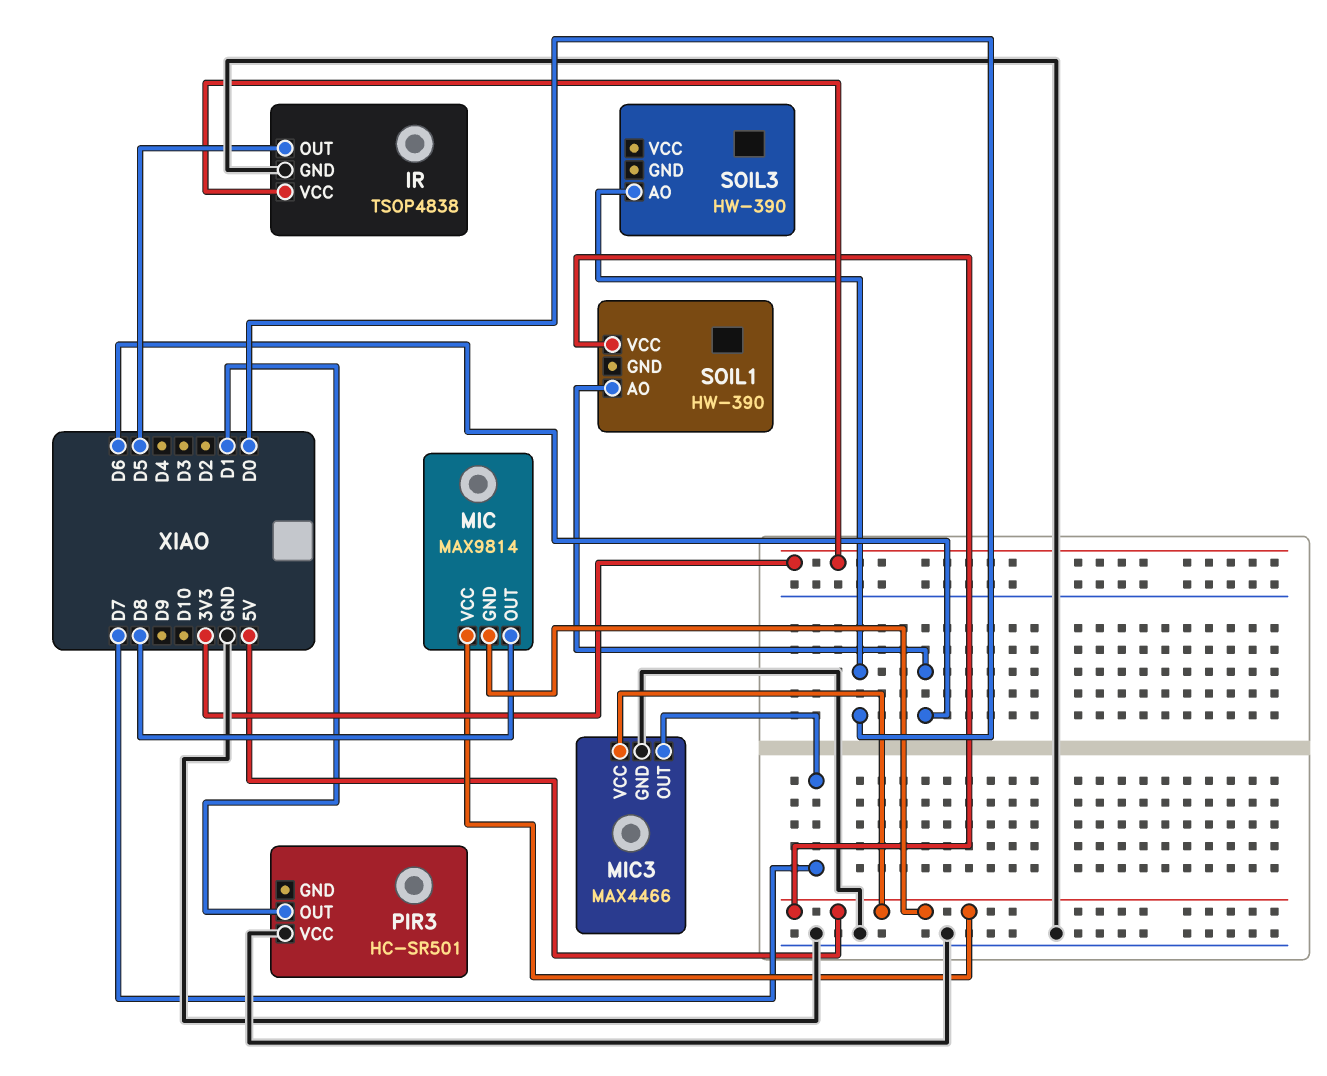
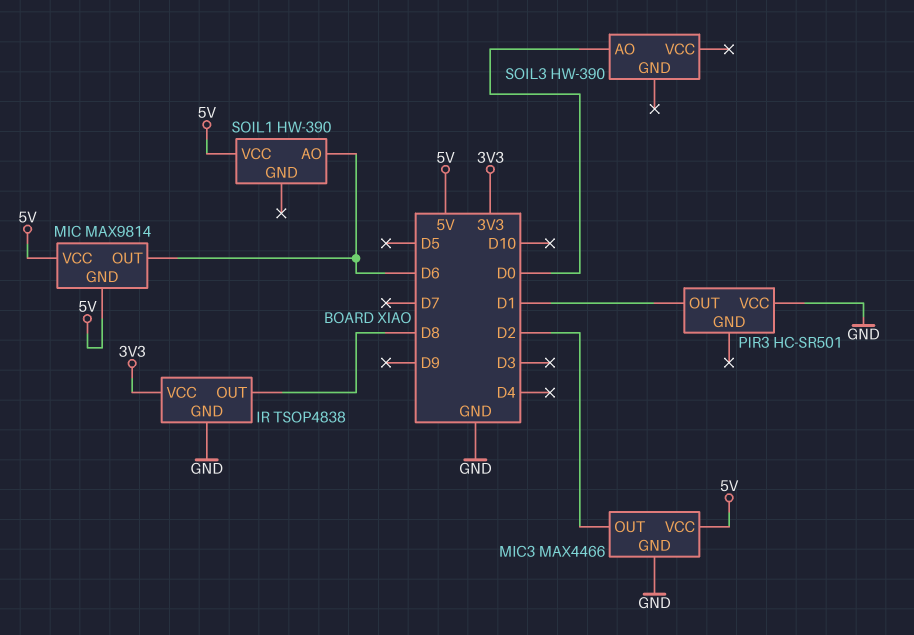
IR pin OUT: D5 -> D8
MIC pin OUT: D8 -> D6
MIC3 pin OUT: D7 -> D2

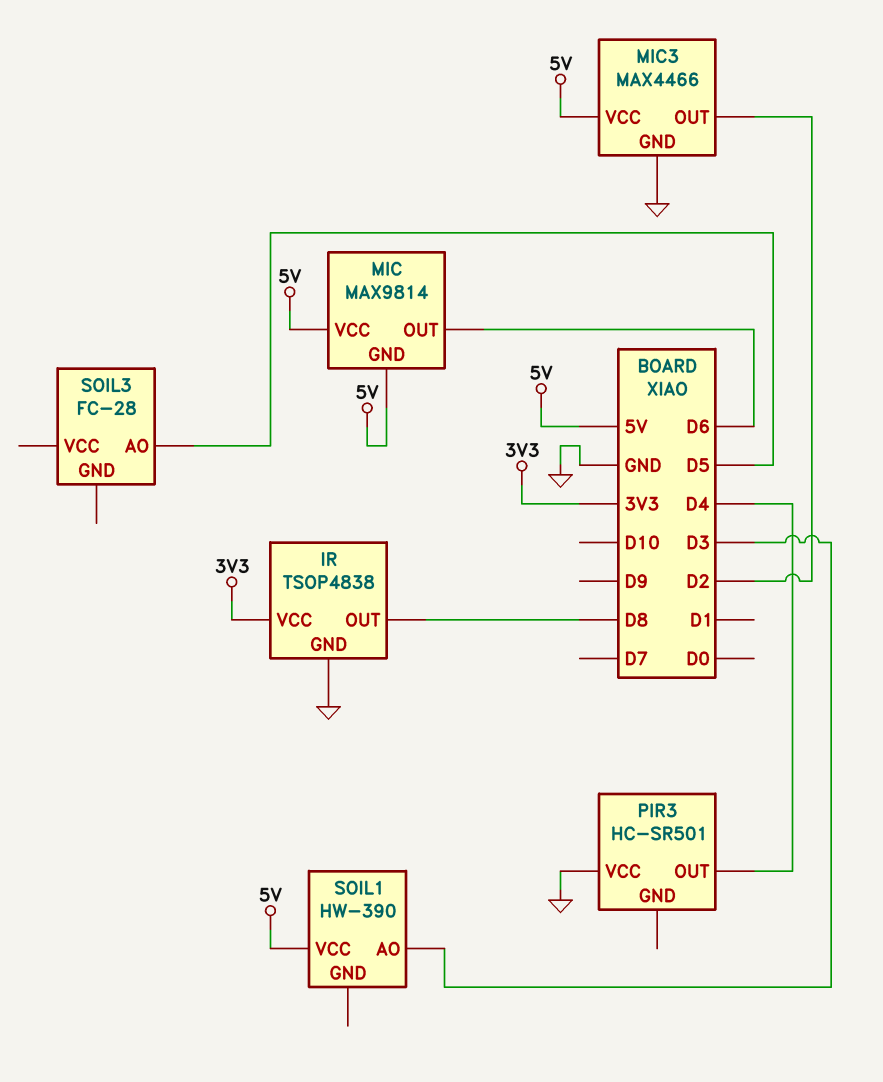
PIR3 pin OUT: D1 -> D4
SOIL1 pin AO: D6 -> D3
SOIL3: HW-390 -> FC-28
SOIL3 pin AO: D0 -> D5

